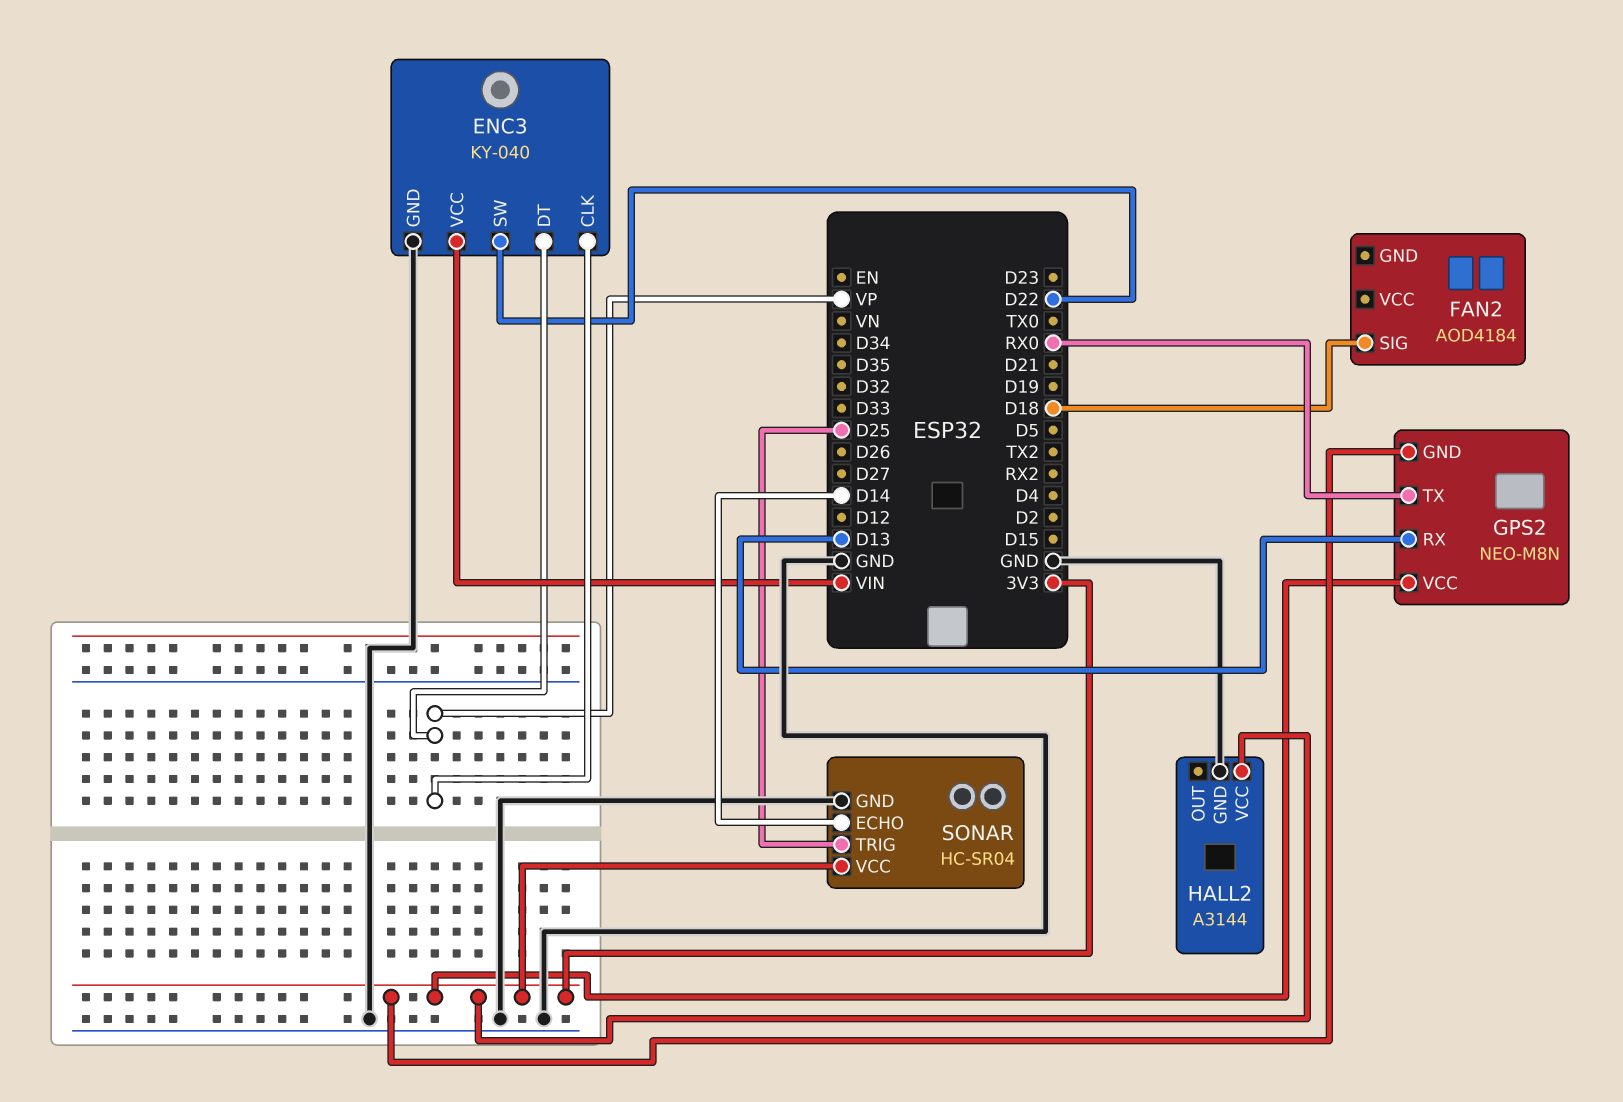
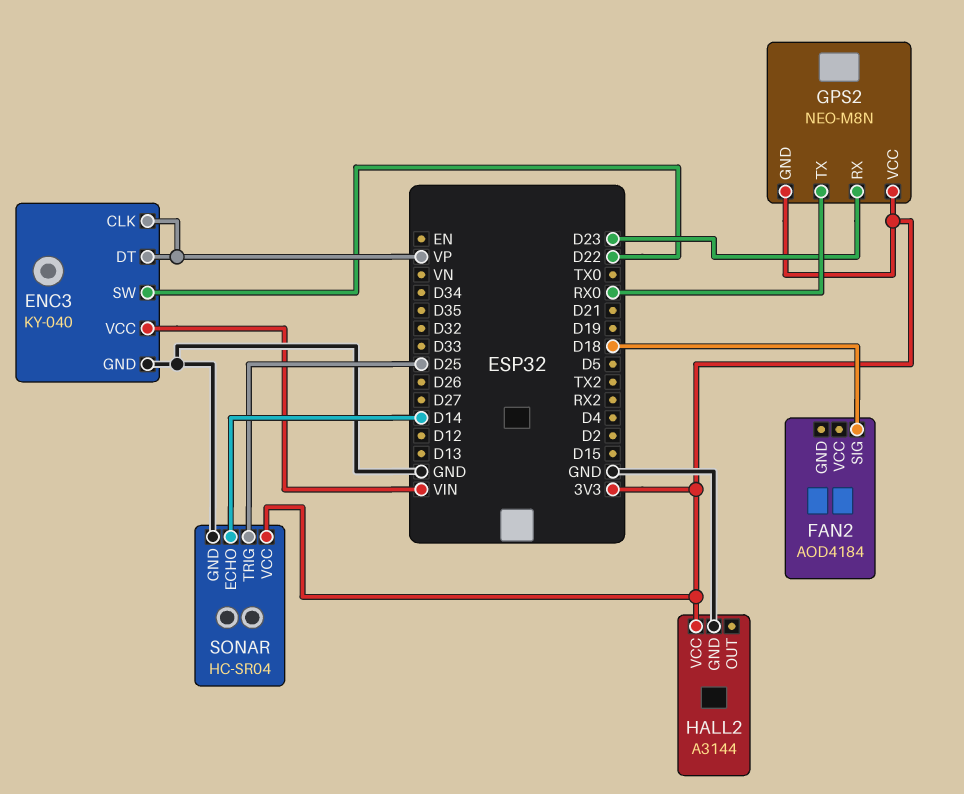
GPS2 pin RX: D13 -> D23

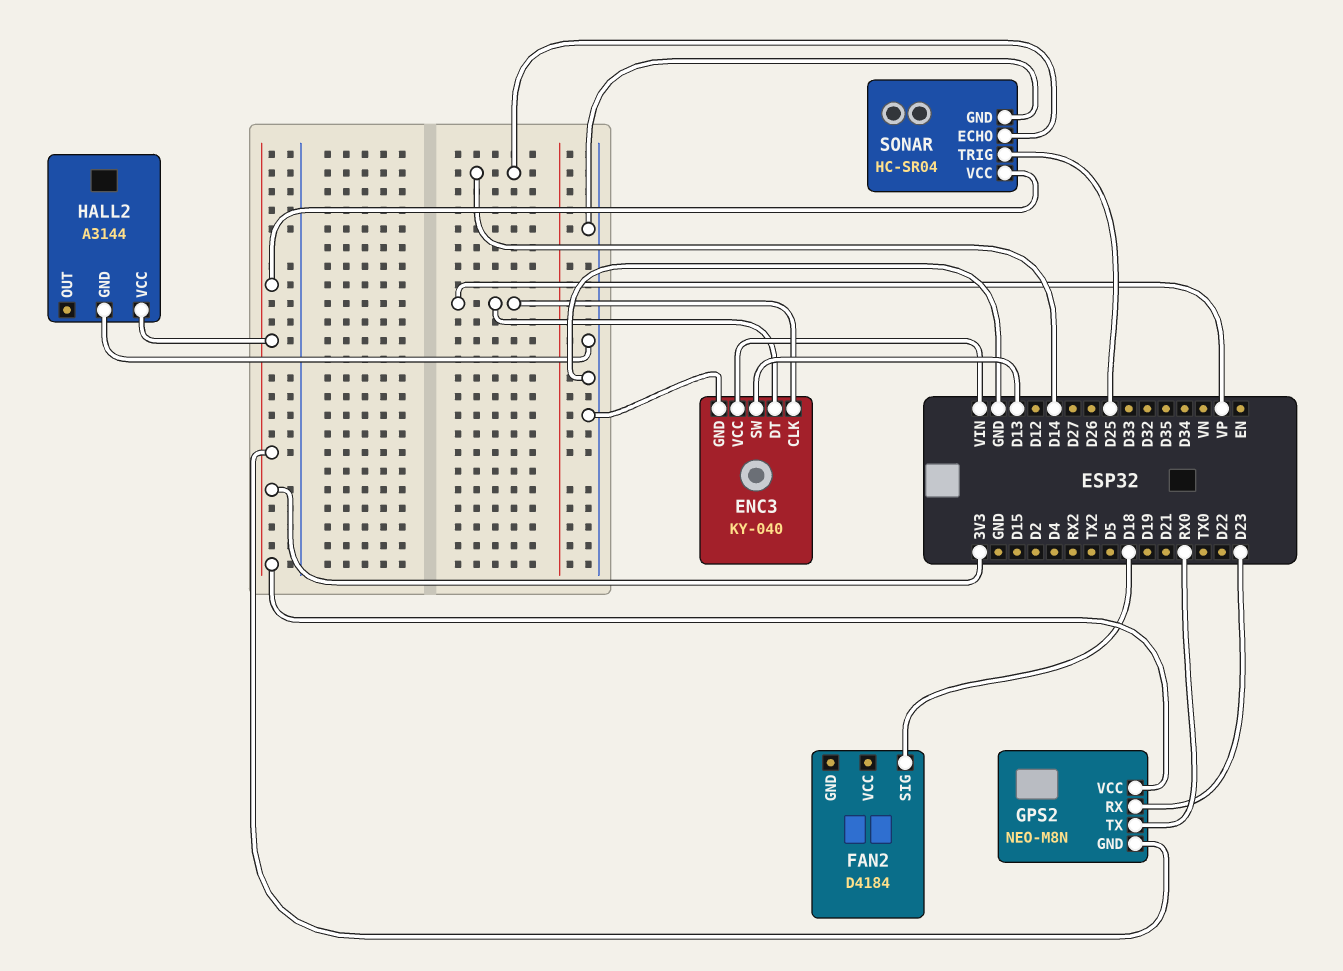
ENC3 pin SW: D22 -> D13
FAN2: AOD4184 -> D4184

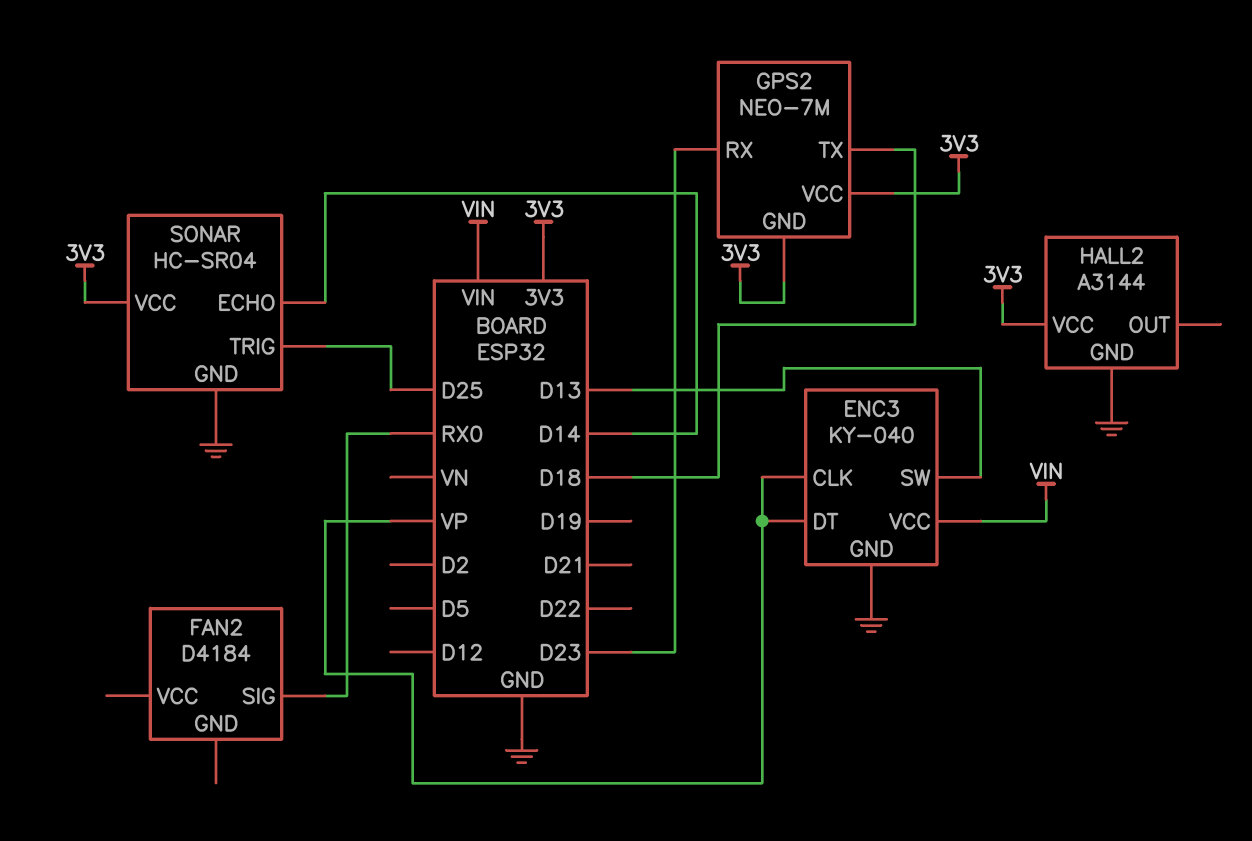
FAN2 pin SIG: D18 -> RX0
GPS2: NEO-M8N -> NEO-7M
GPS2 pin TX: RX0 -> D18

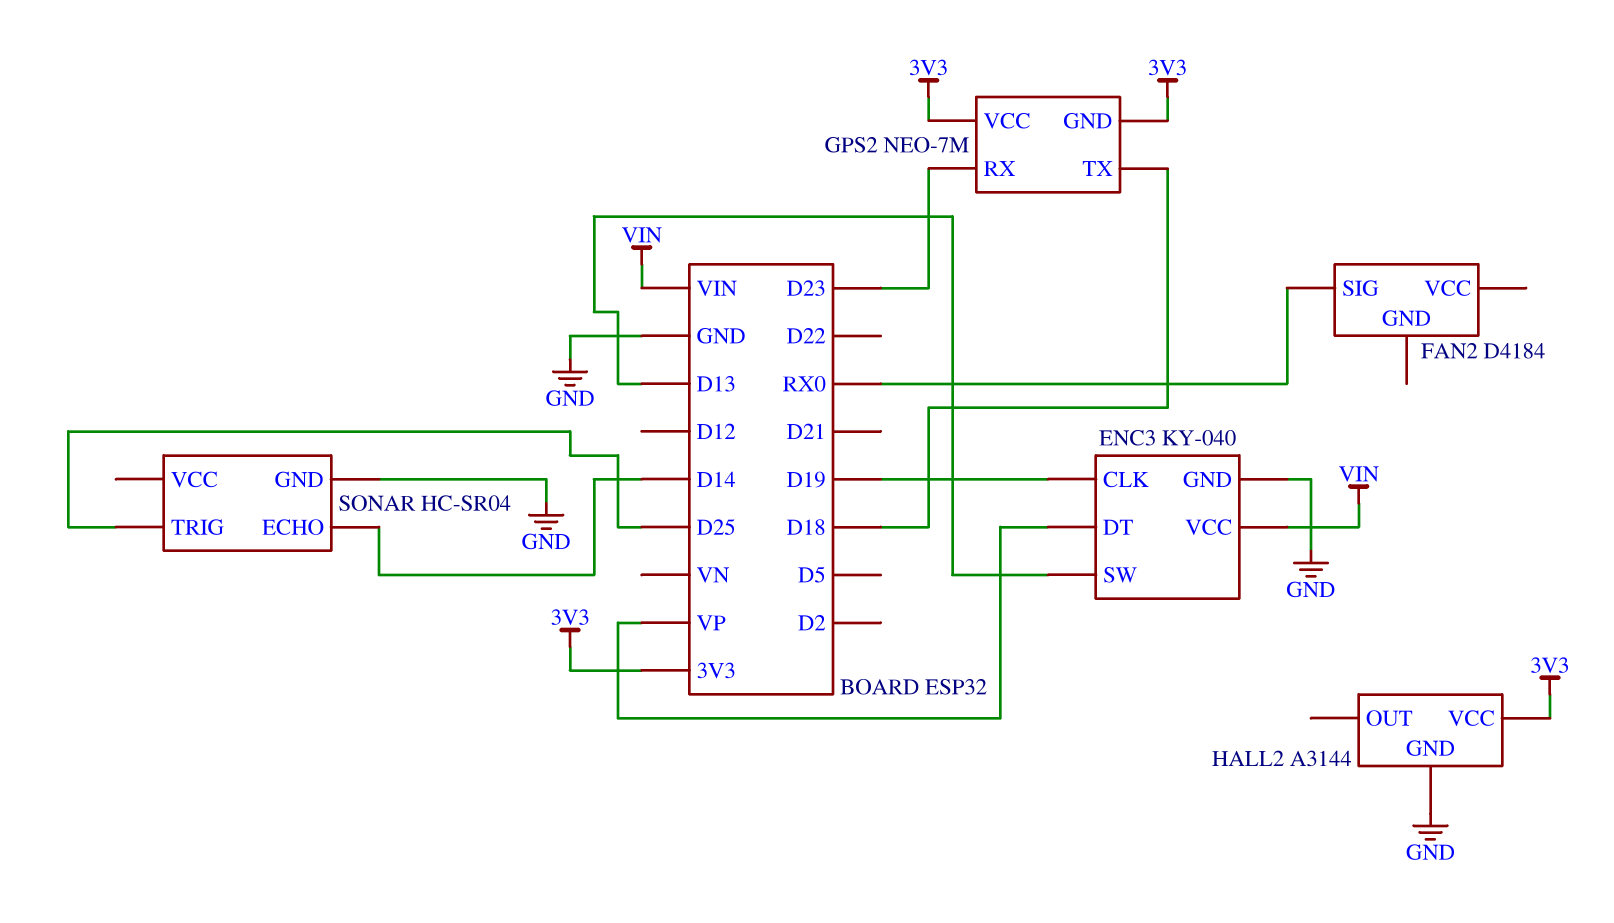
ENC3 pin CLK: VP -> D19
SONAR pin VCC: 3V3 -> none

